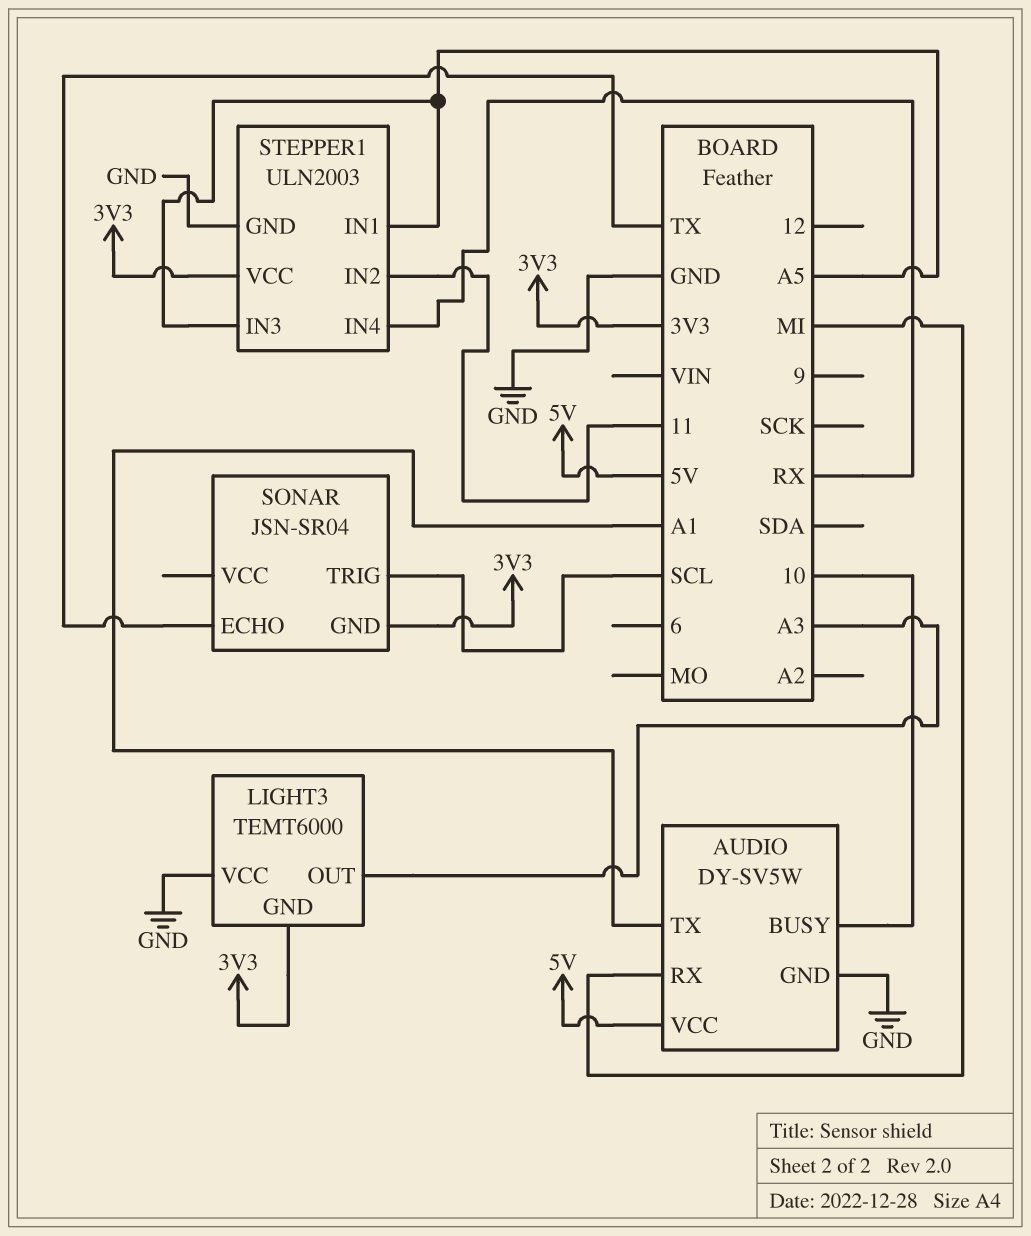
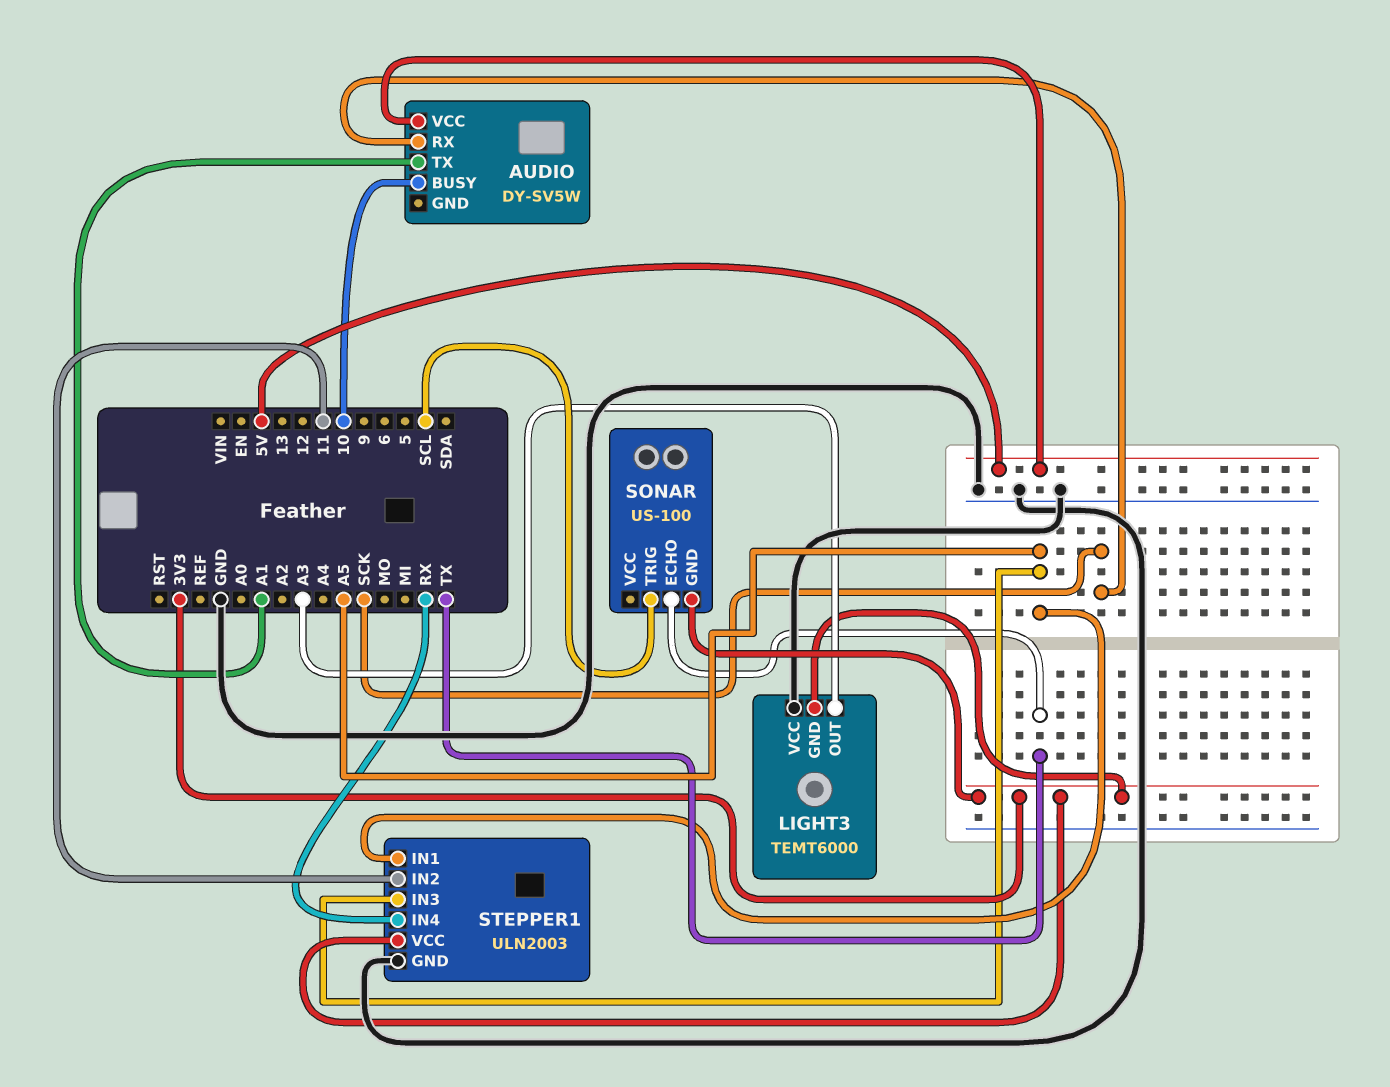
AUDIO pin GND: GND -> none
AUDIO pin RX: MI -> SCK
SONAR: JSN-SR04 -> US-100

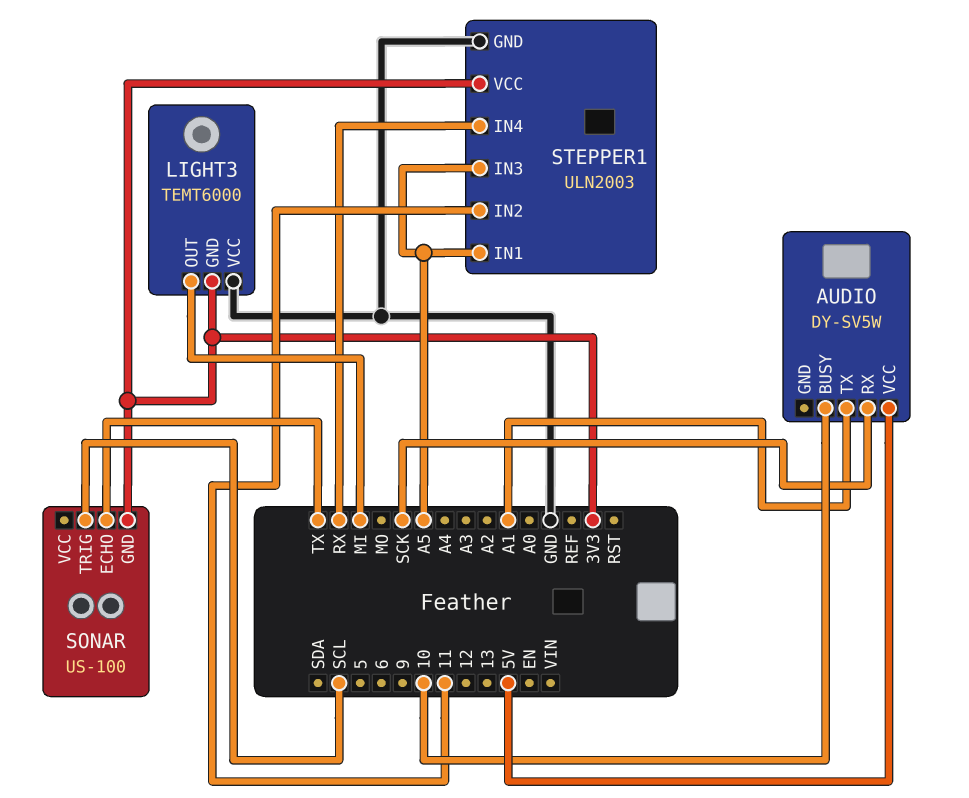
LIGHT3 pin OUT: A3 -> MI

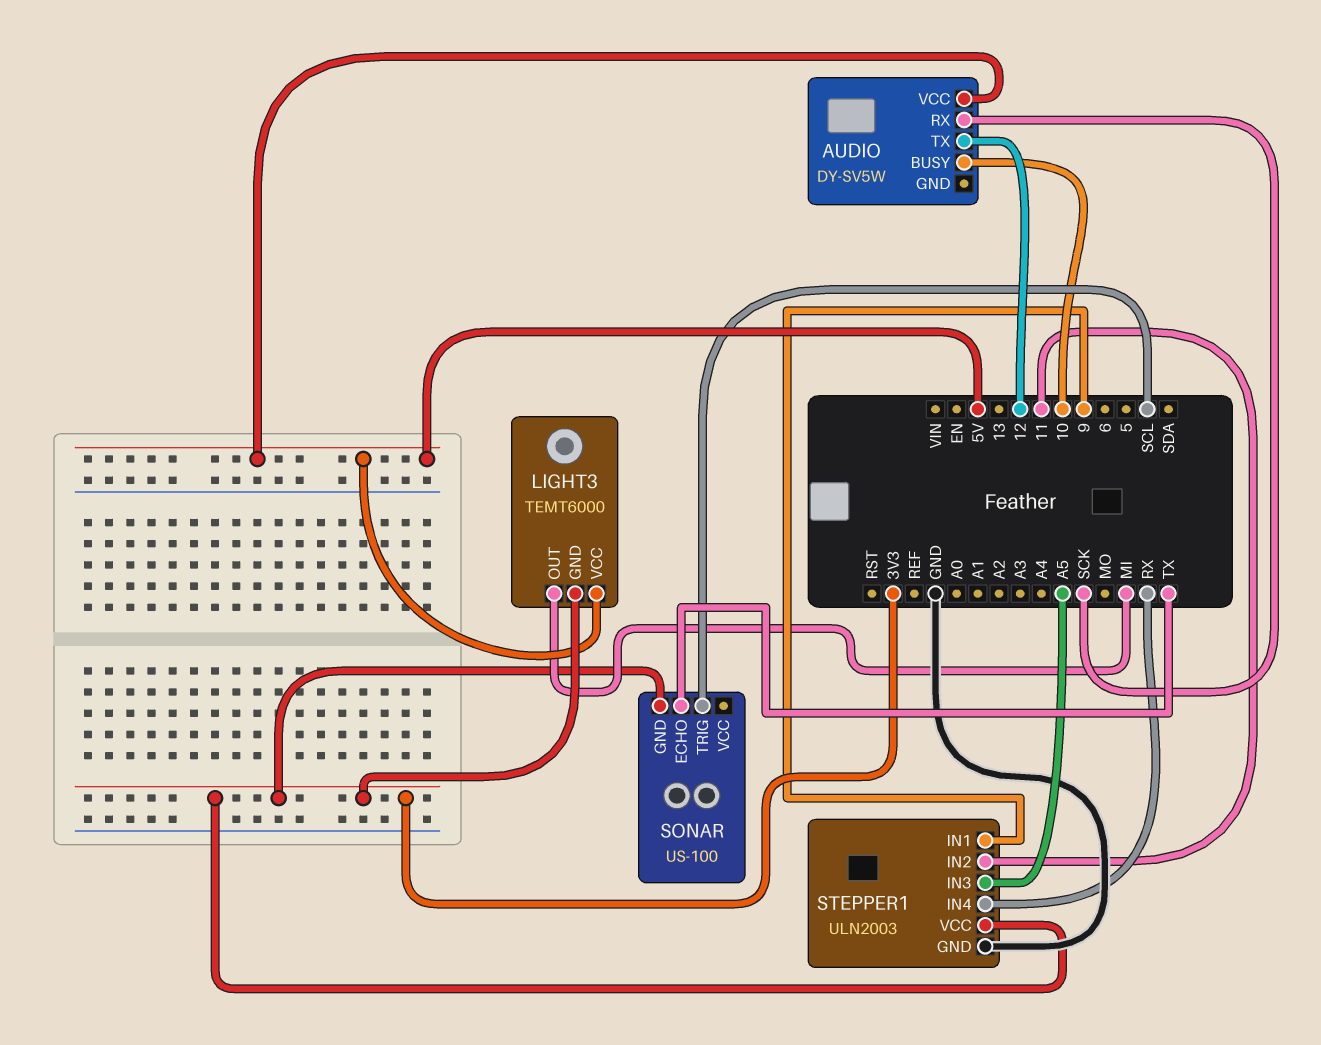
AUDIO pin TX: A1 -> 12
LIGHT3 pin VCC: GND -> 5V
STEPPER1 pin IN1: A5 -> 9

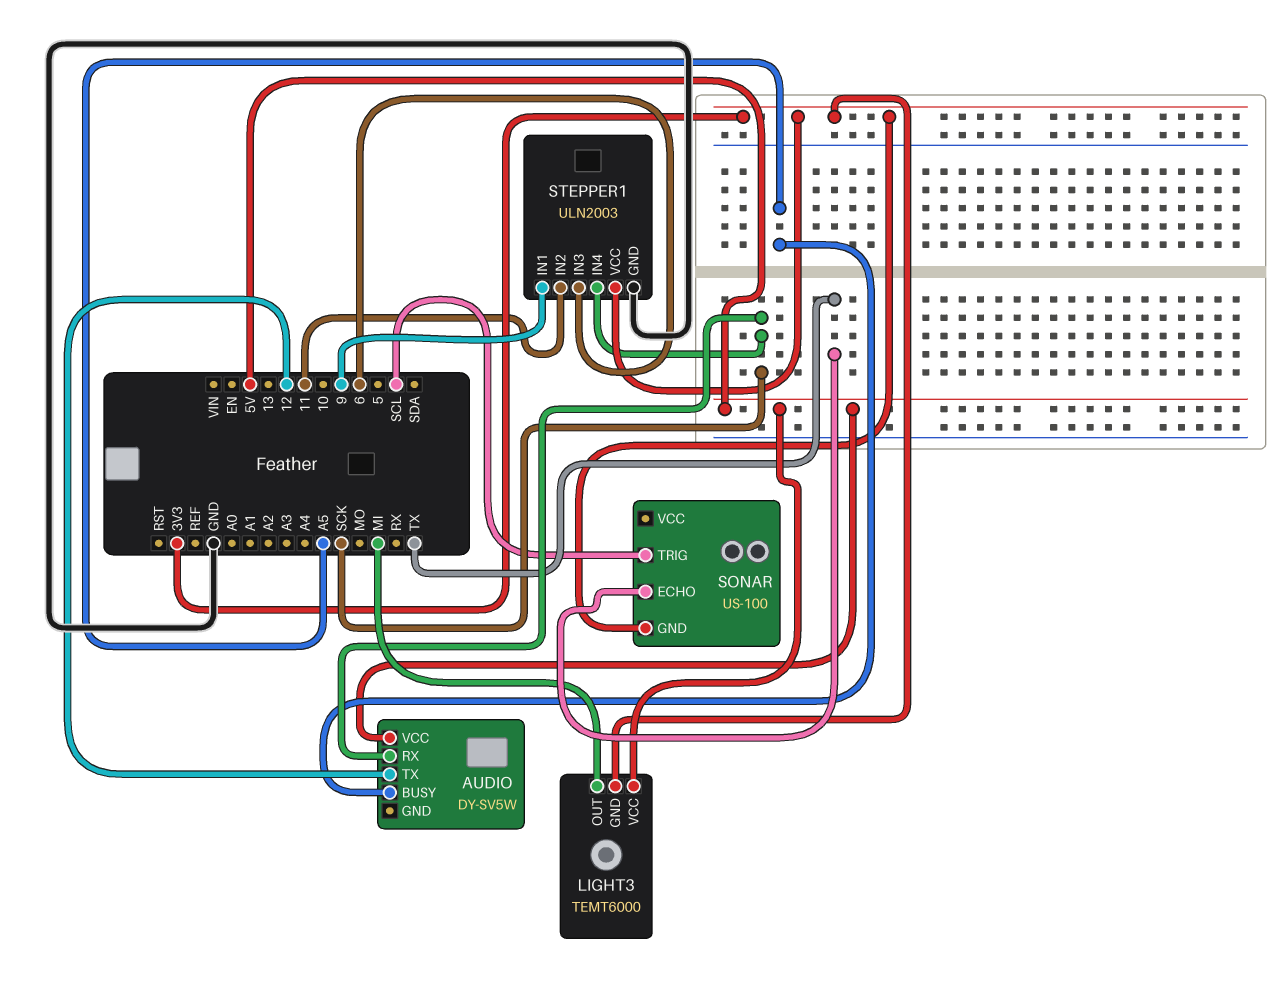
AUDIO pin BUSY: 10 -> A5
STEPPER1 pin IN3: A5 -> 6
STEPPER1 pin IN4: RX -> SCK

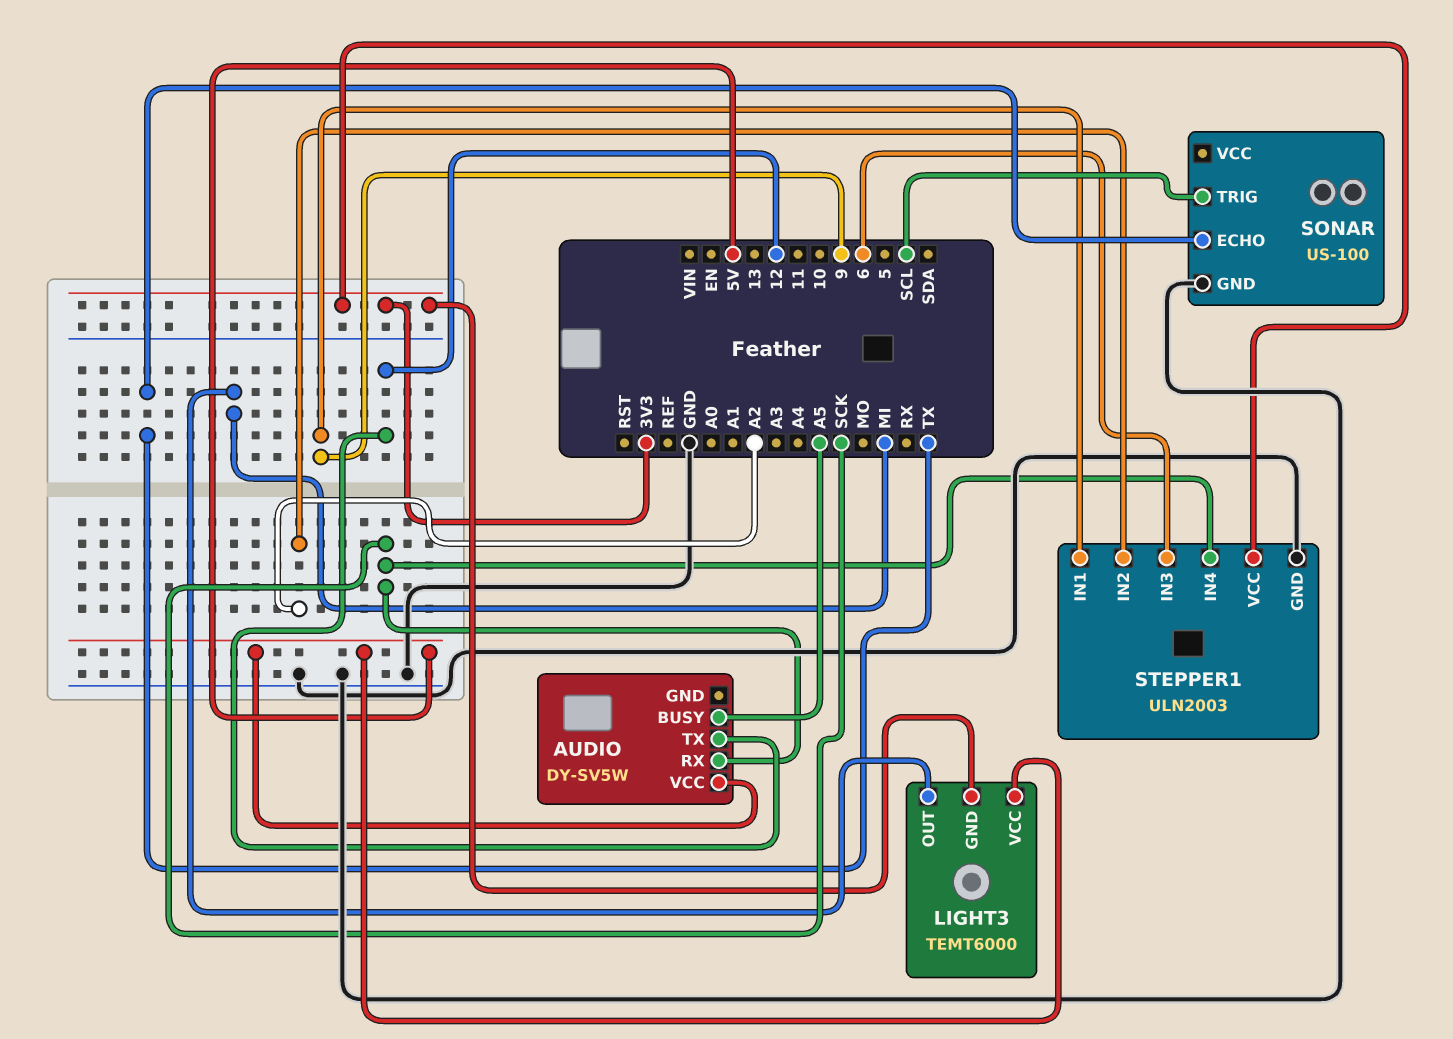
SONAR pin GND: 3V3 -> GND
STEPPER1 pin IN2: 11 -> A2

